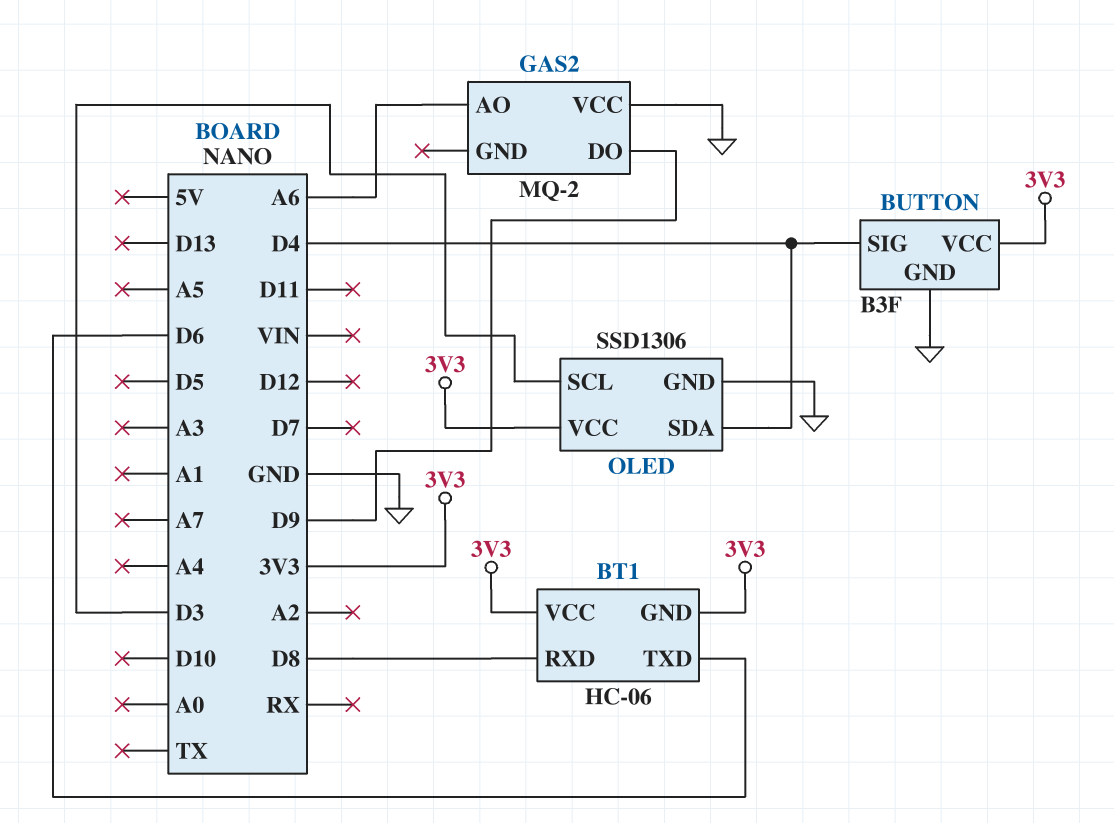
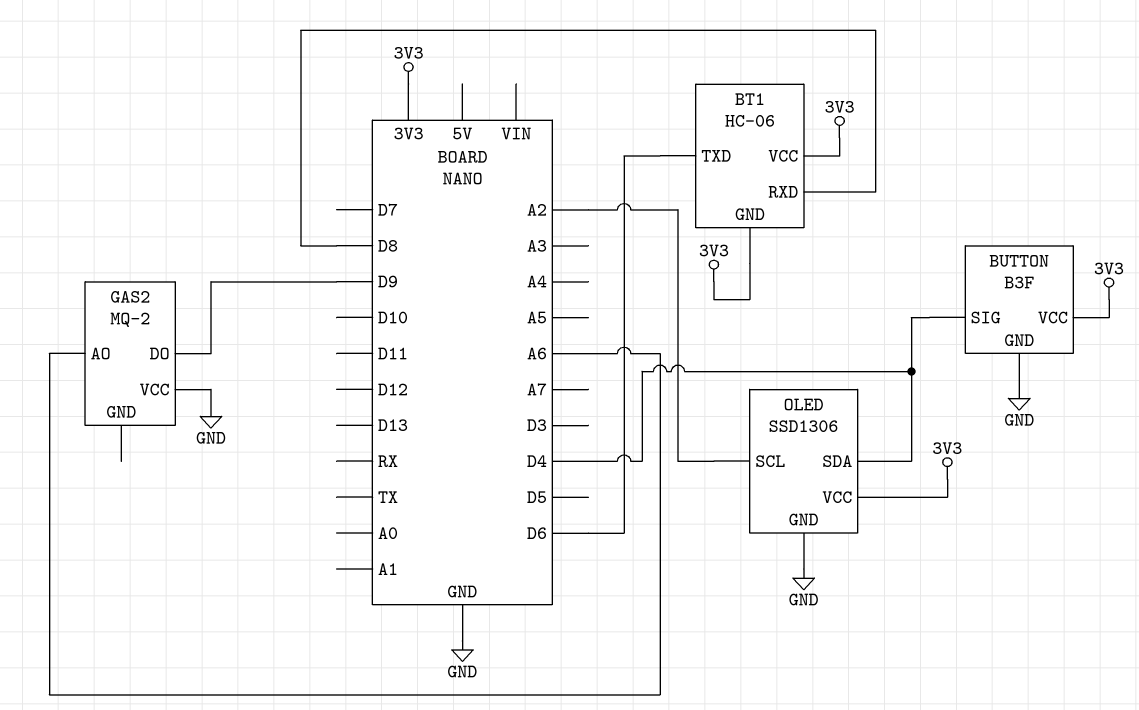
OLED pin SCL: D3 -> A2

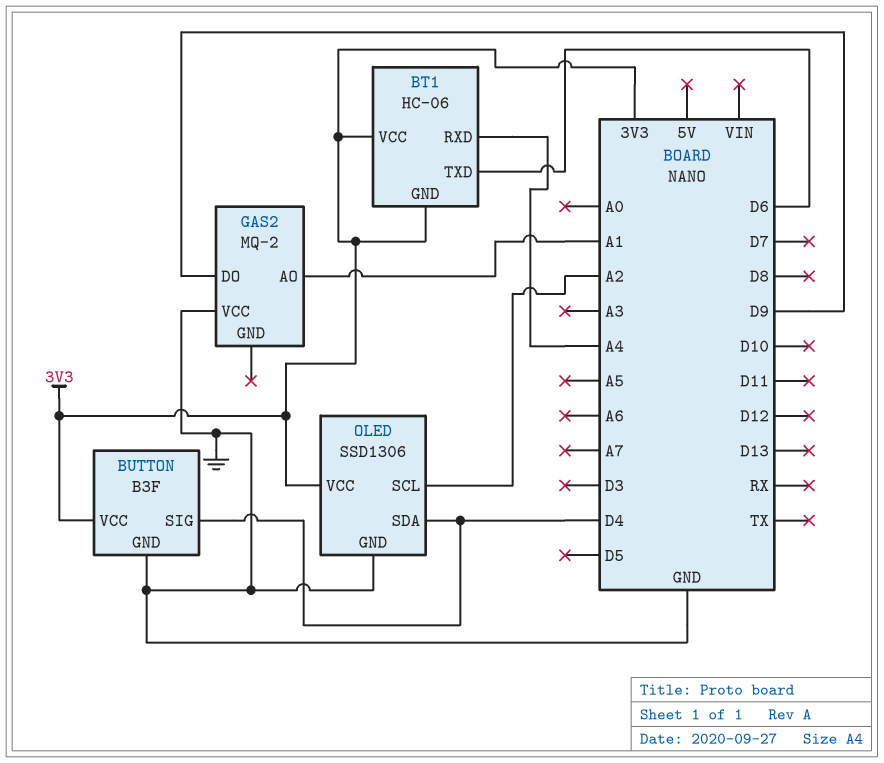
BT1 pin RXD: D8 -> A4
GAS2 pin AO: A6 -> A1

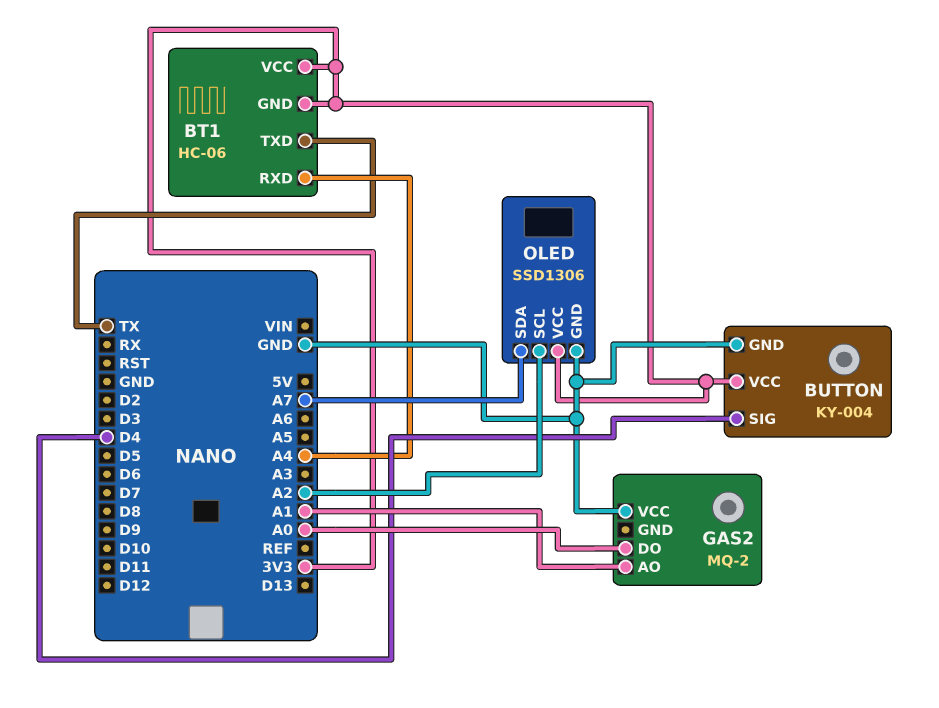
BT1 pin TXD: D6 -> TX
BUTTON: B3F -> KY-004
GAS2 pin DO: D9 -> A0
OLED pin SDA: D4 -> A7

